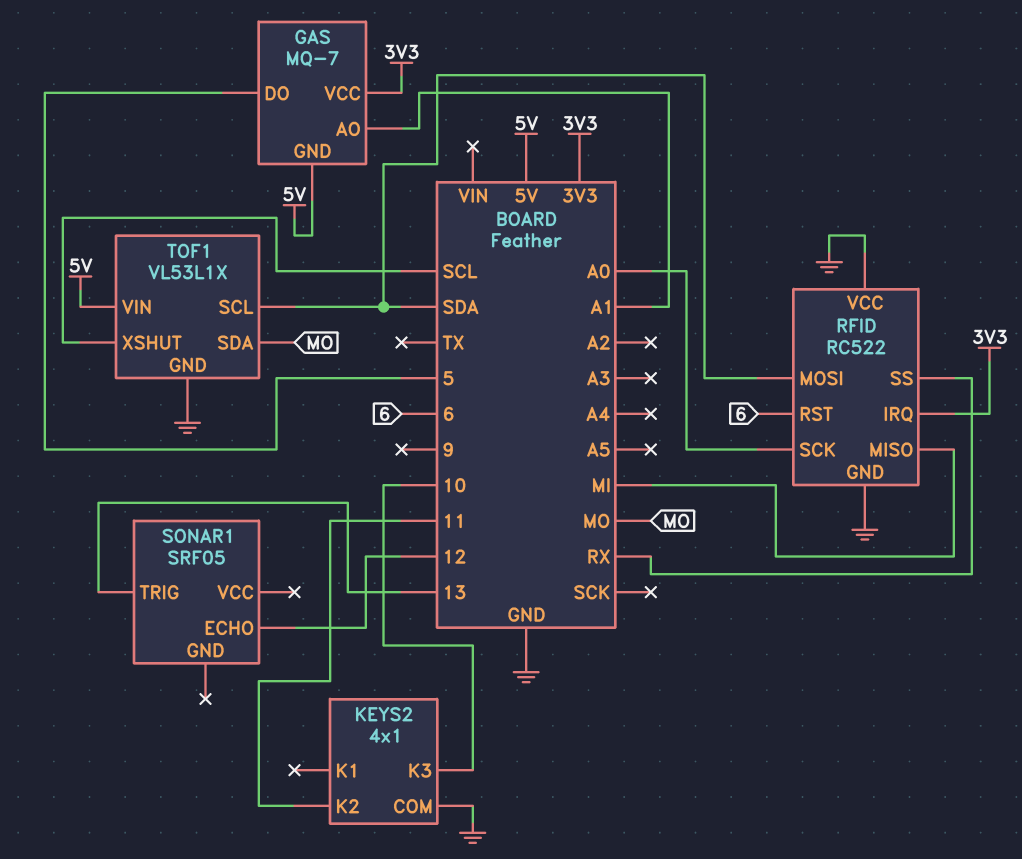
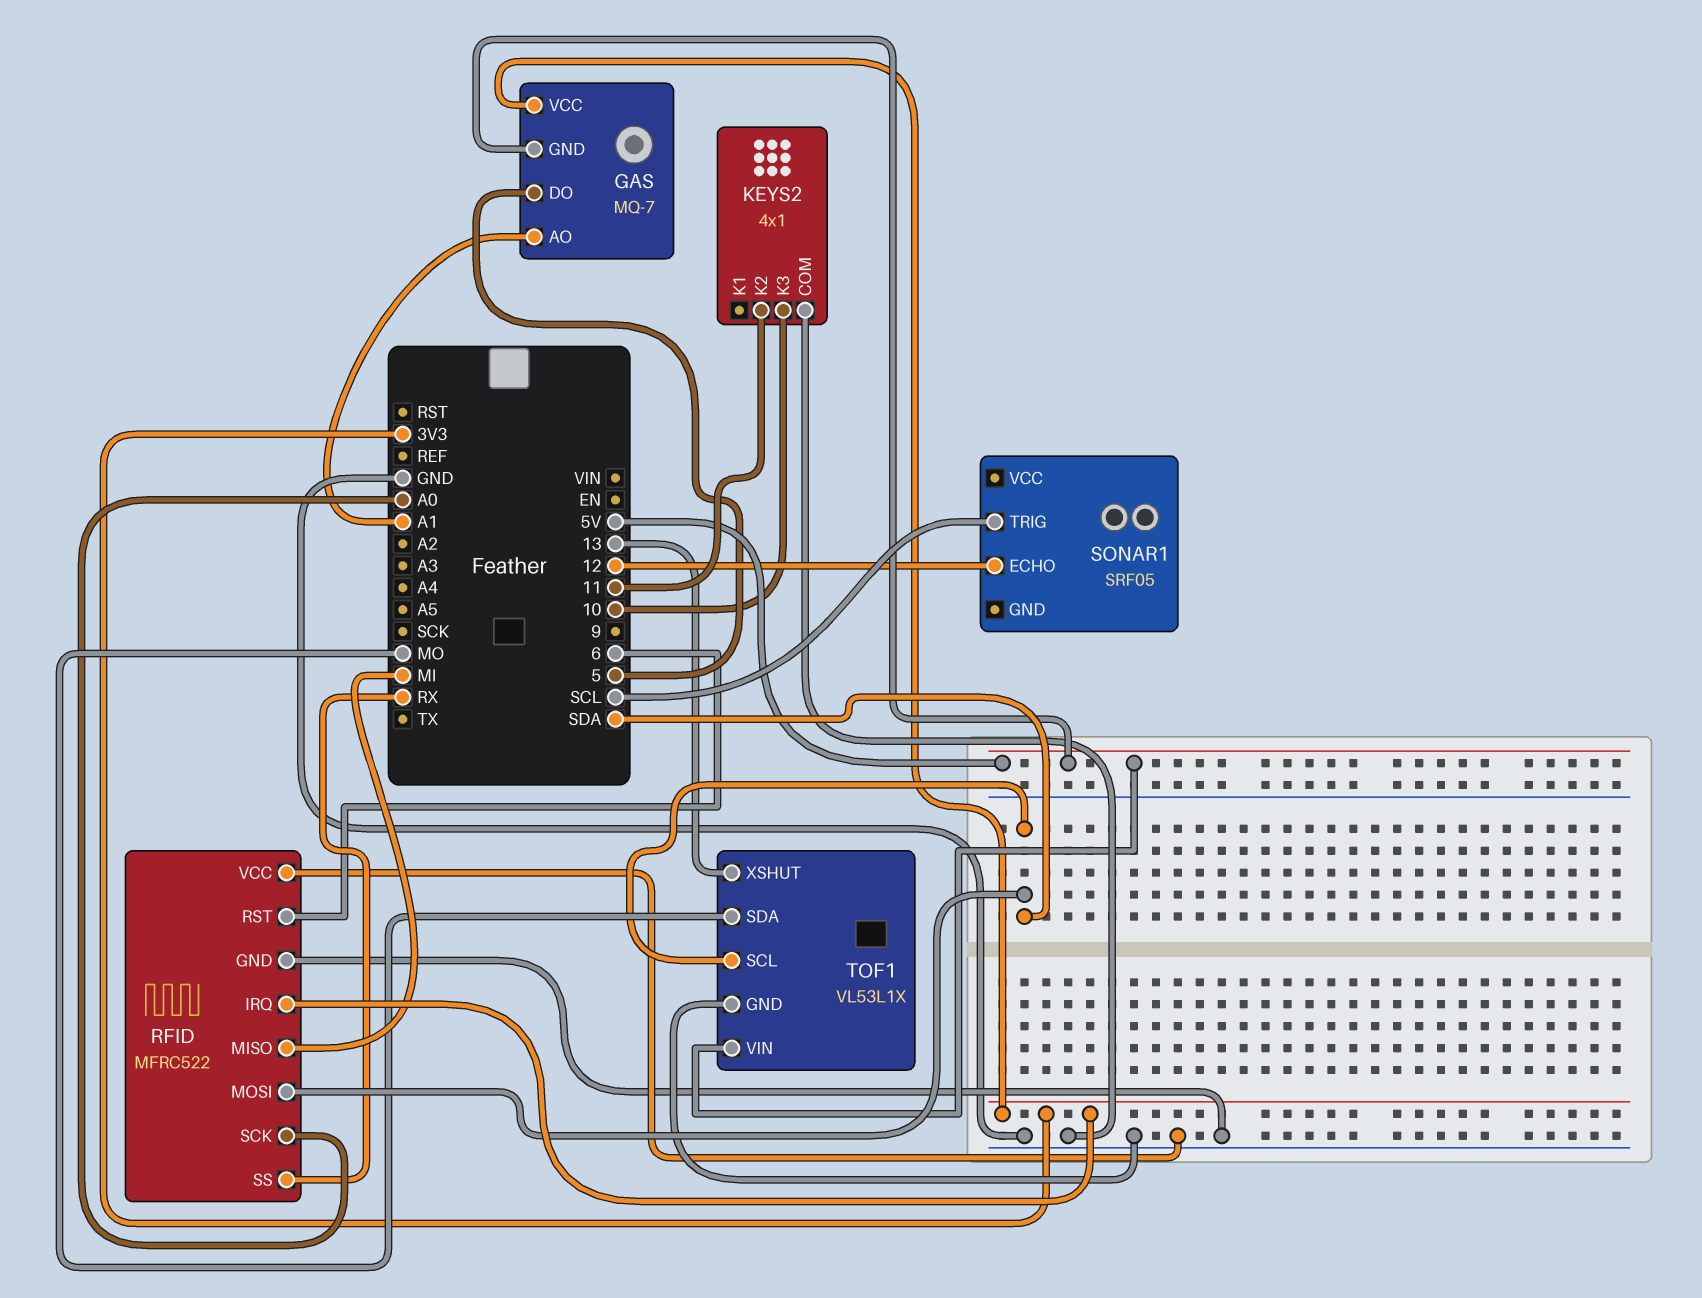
RFID: RC522 -> MFRC522
SONAR1 pin TRIG: 13 -> SCL
TOF1 pin XSHUT: SCL -> 13

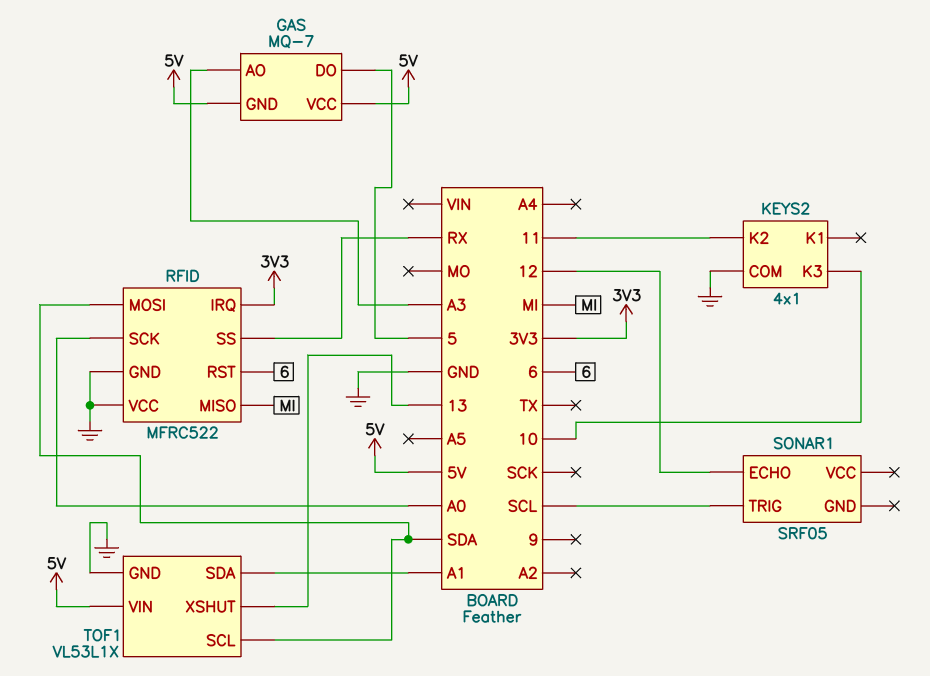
GAS pin AO: A1 -> A3
GAS pin VCC: 3V3 -> 5V
TOF1 pin SDA: MO -> A1

